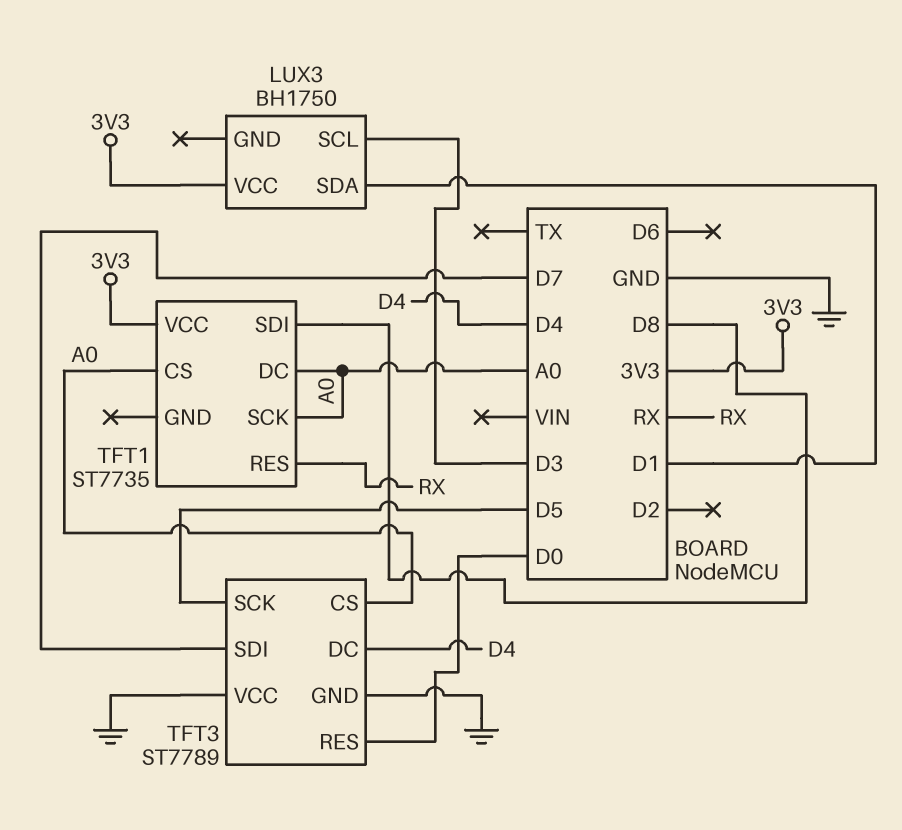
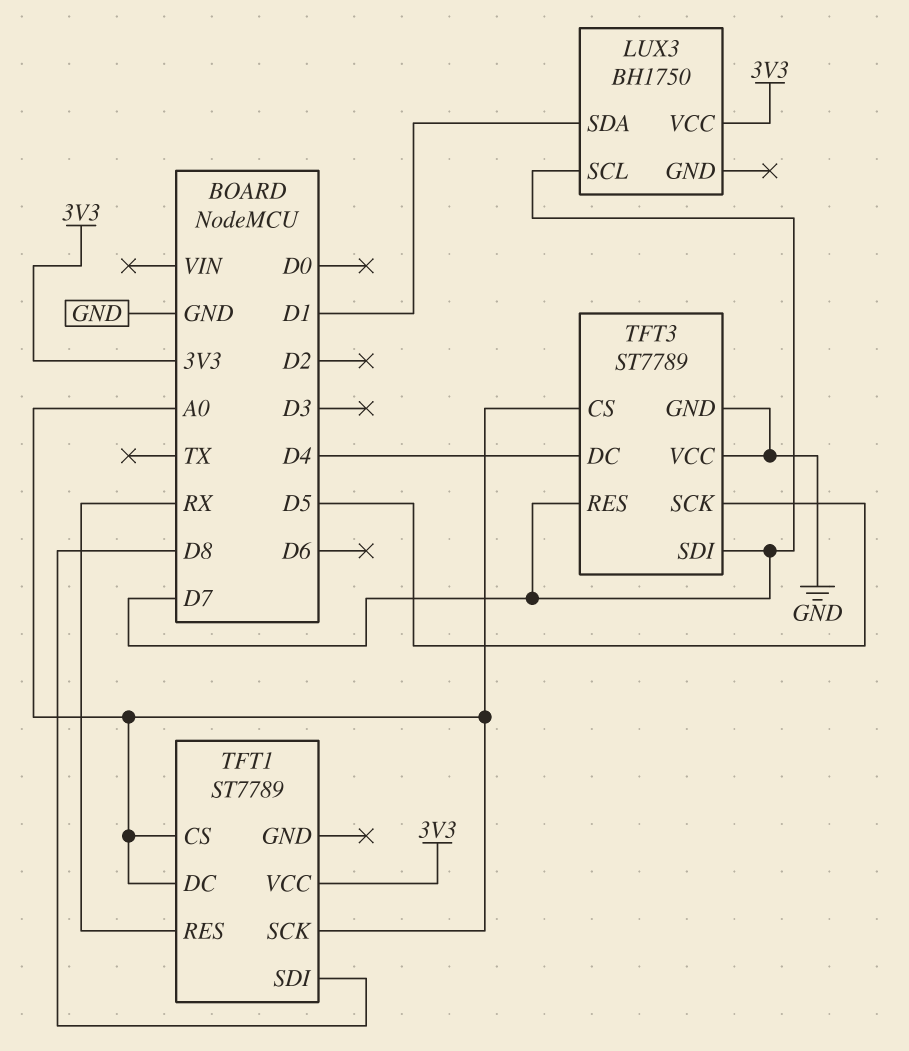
LUX3 pin SCL: D3 -> D7
TFT1: ST7735 -> ST7789
TFT3 pin RES: D0 -> D7

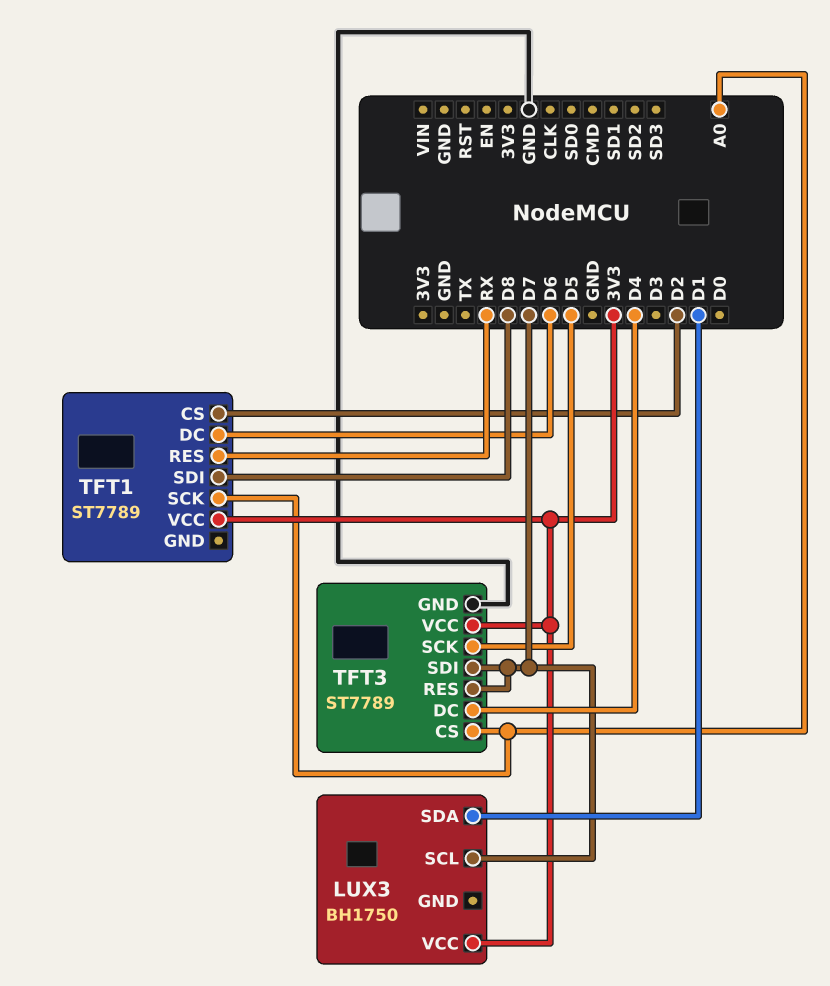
TFT1 pin CS: A0 -> D2
TFT1 pin DC: A0 -> D6
TFT3 pin VCC: GND -> 3V3

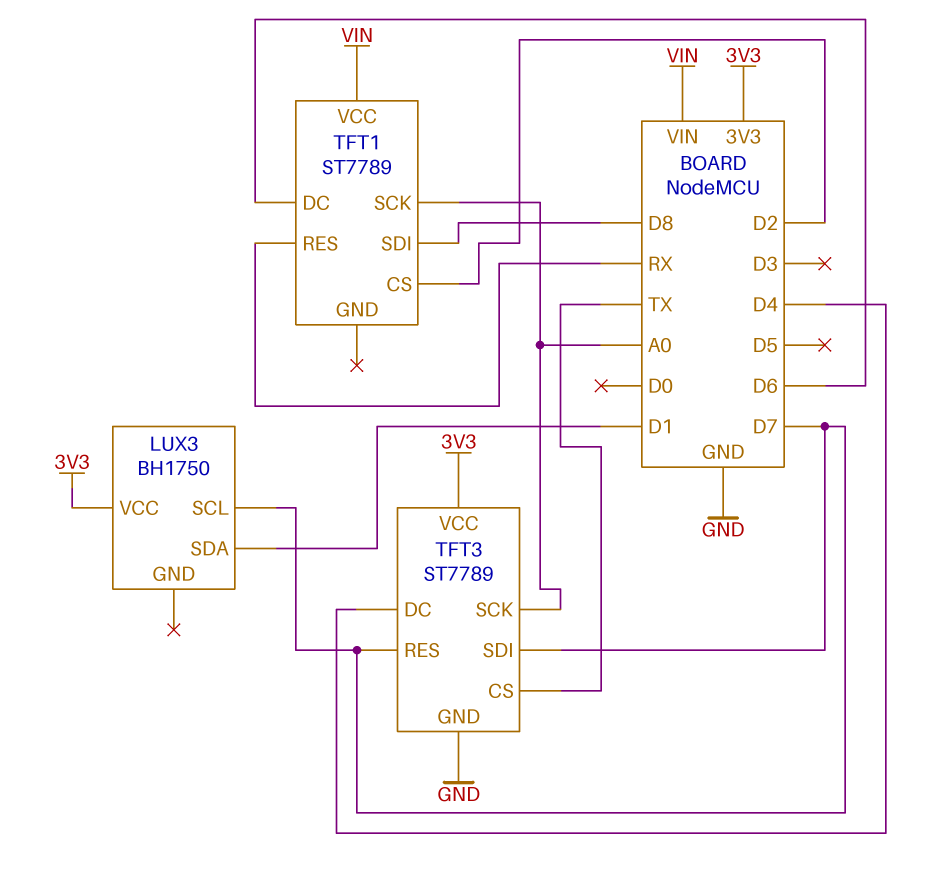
TFT1 pin VCC: 3V3 -> VIN
TFT3 pin CS: A0 -> TX
TFT3 pin SCK: D5 -> A0

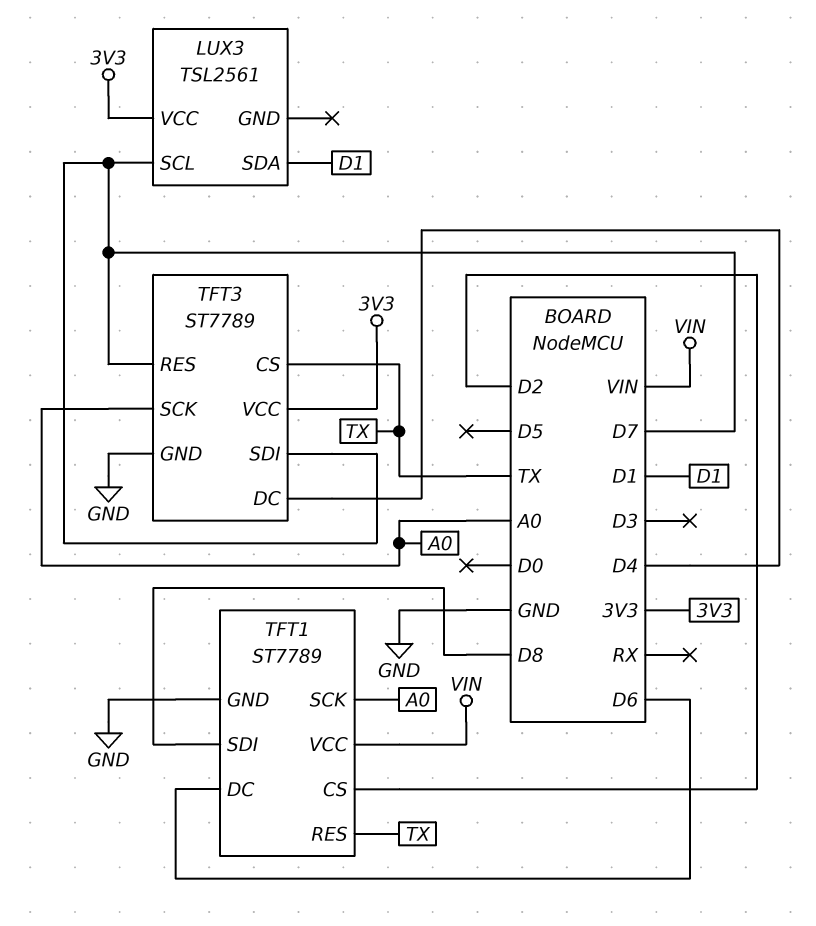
LUX3: BH1750 -> TSL2561
TFT1 pin GND: none -> GND
TFT1 pin RES: RX -> TX

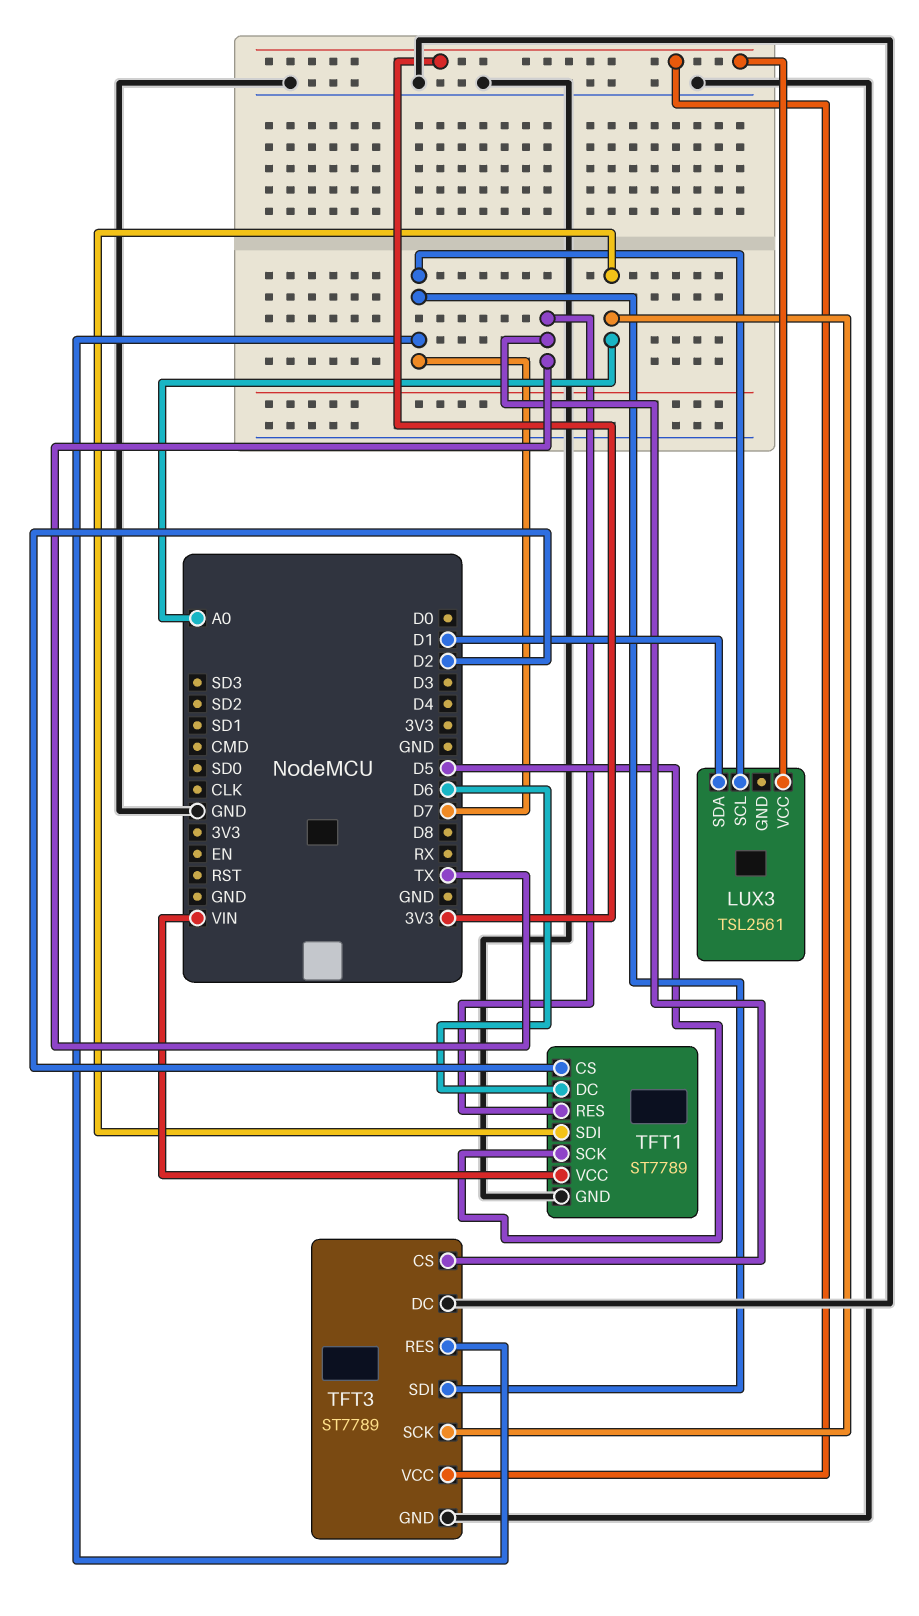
TFT1 pin SCK: A0 -> D5
TFT1 pin SDI: D8 -> A0
TFT3 pin DC: D4 -> GND

